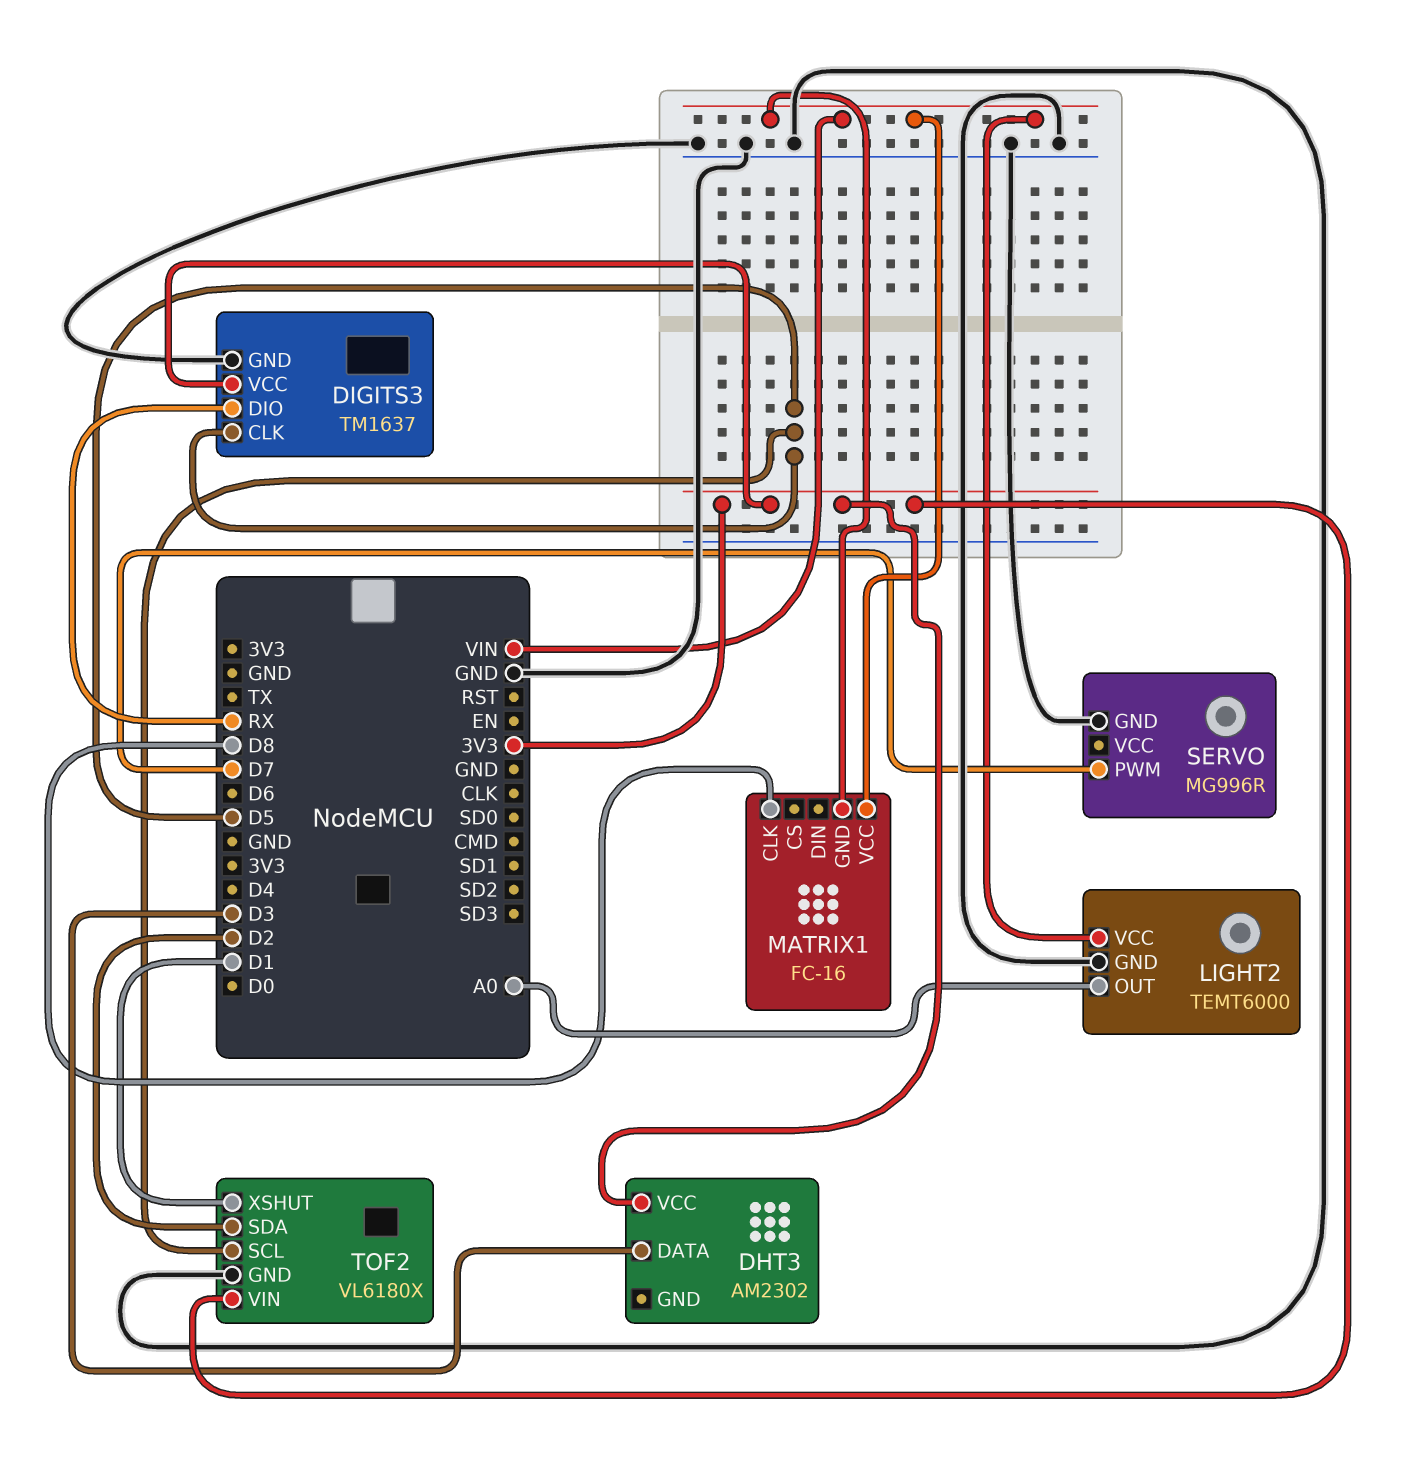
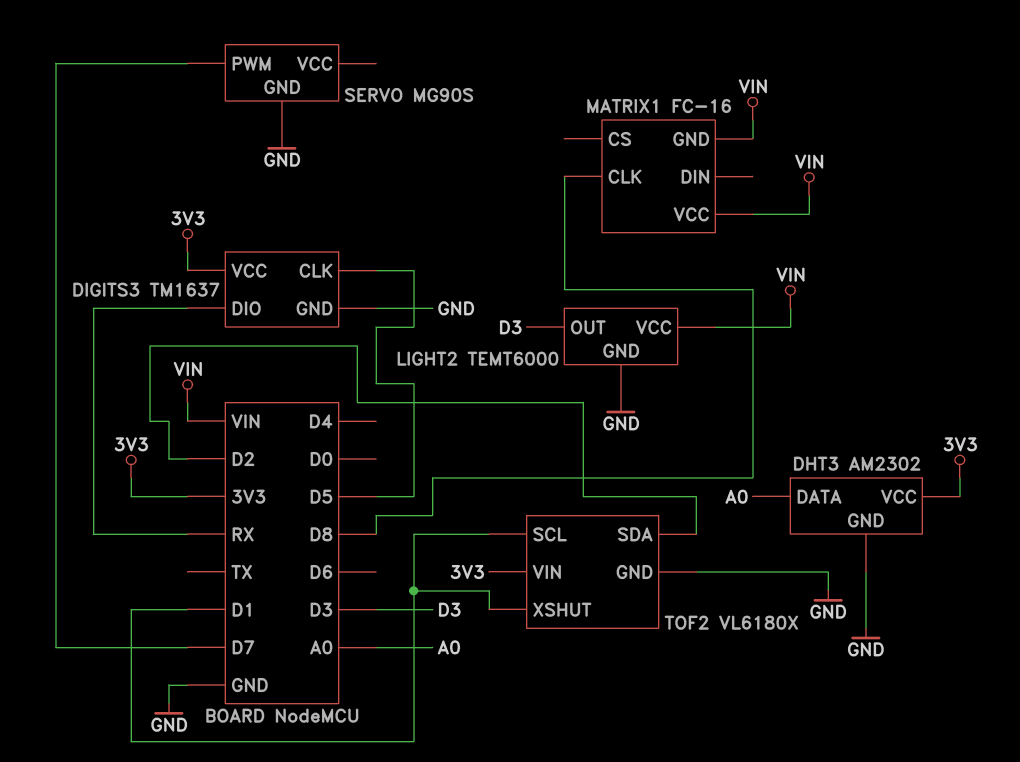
DHT3 pin DATA: D3 -> A0
DHT3 pin GND: none -> GND
LIGHT2 pin OUT: A0 -> D3
SERVO: MG996R -> MG90S
TOF2 pin SCL: D5 -> D1

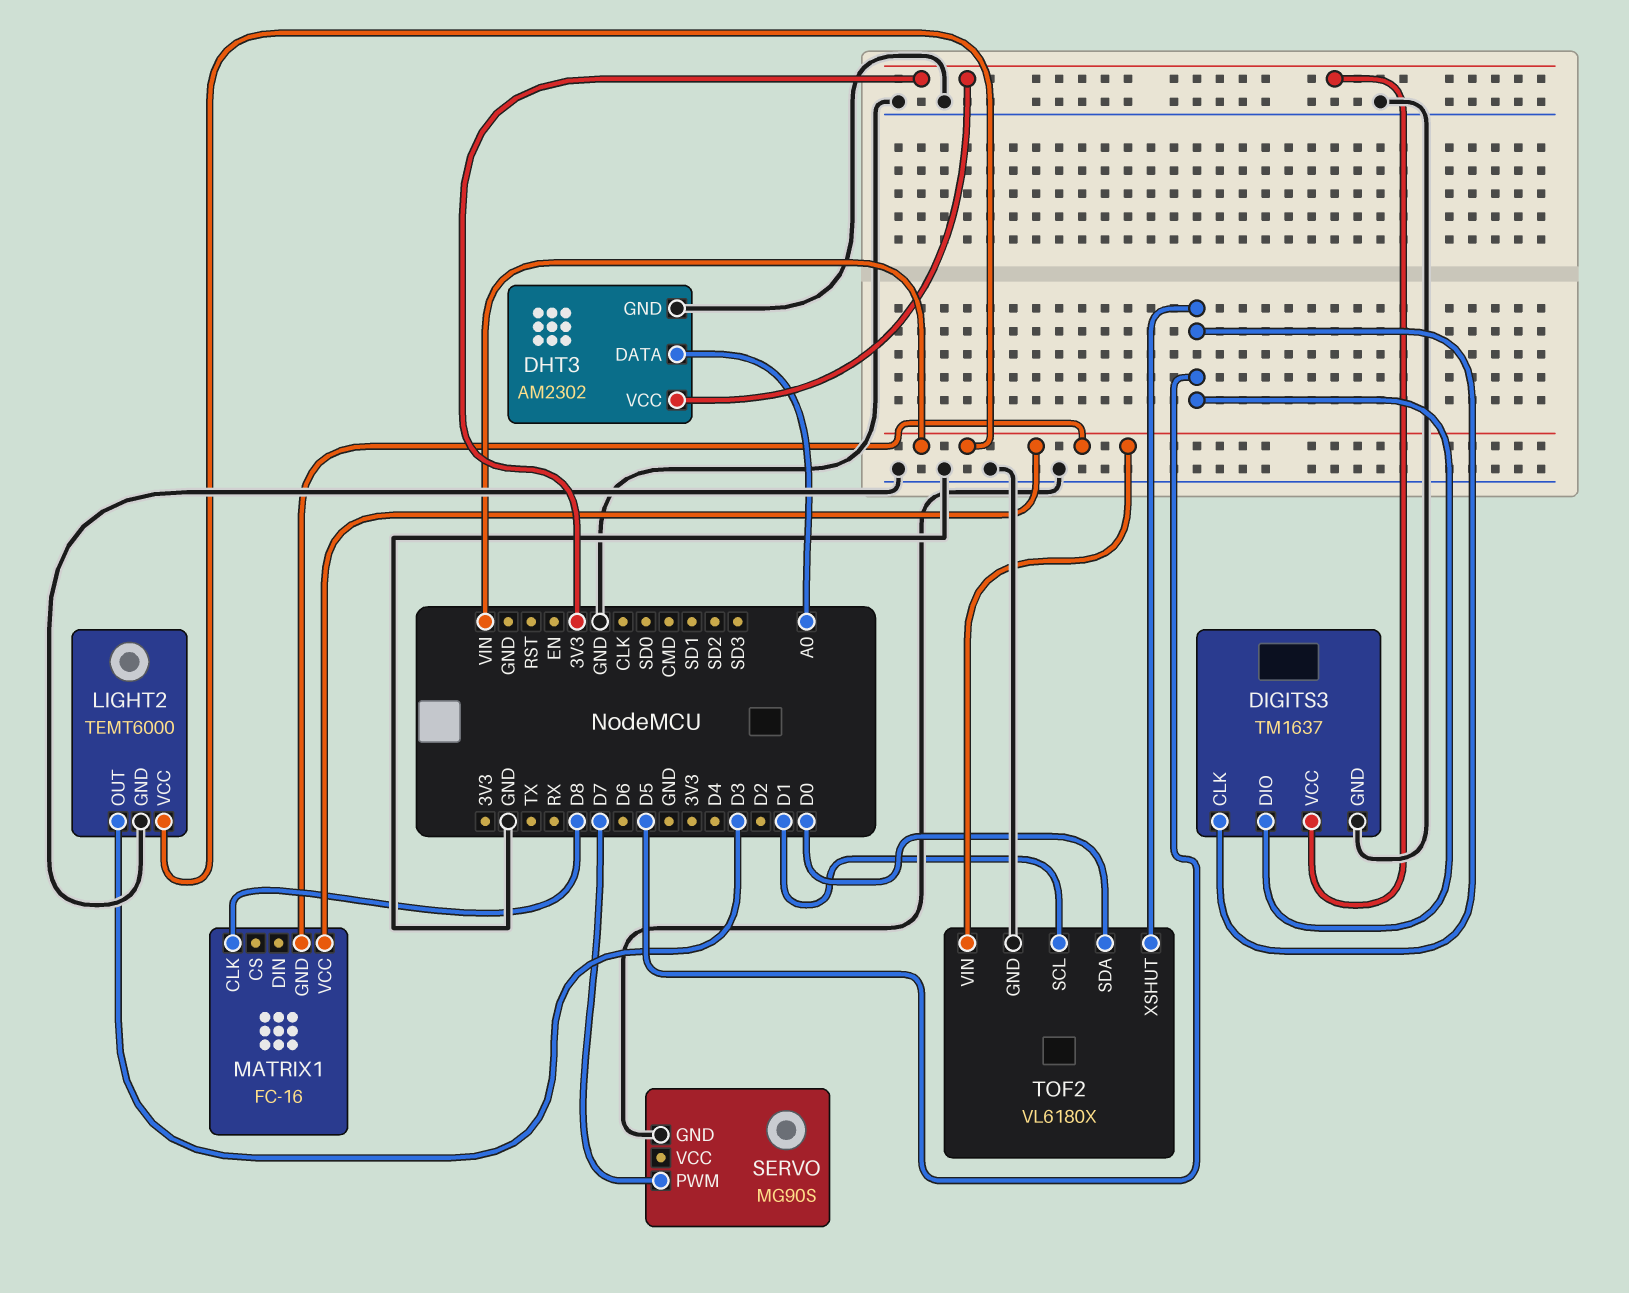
DIGITS3 pin DIO: RX -> D5
TOF2 pin SDA: D2 -> D0
TOF2 pin VIN: 3V3 -> VIN
TOF2 pin XSHUT: D1 -> D5

